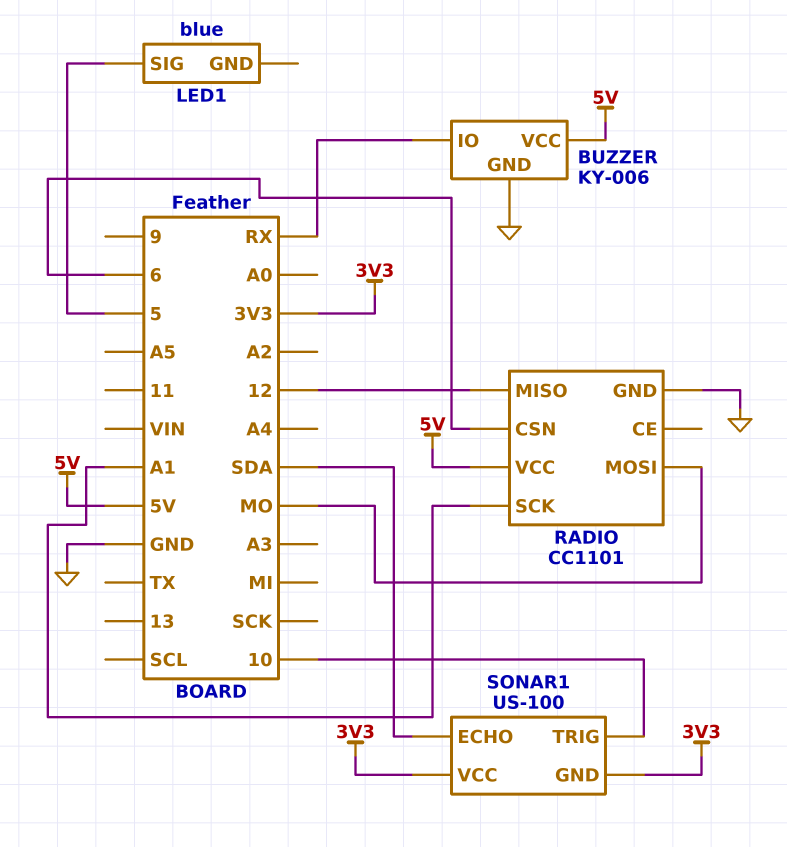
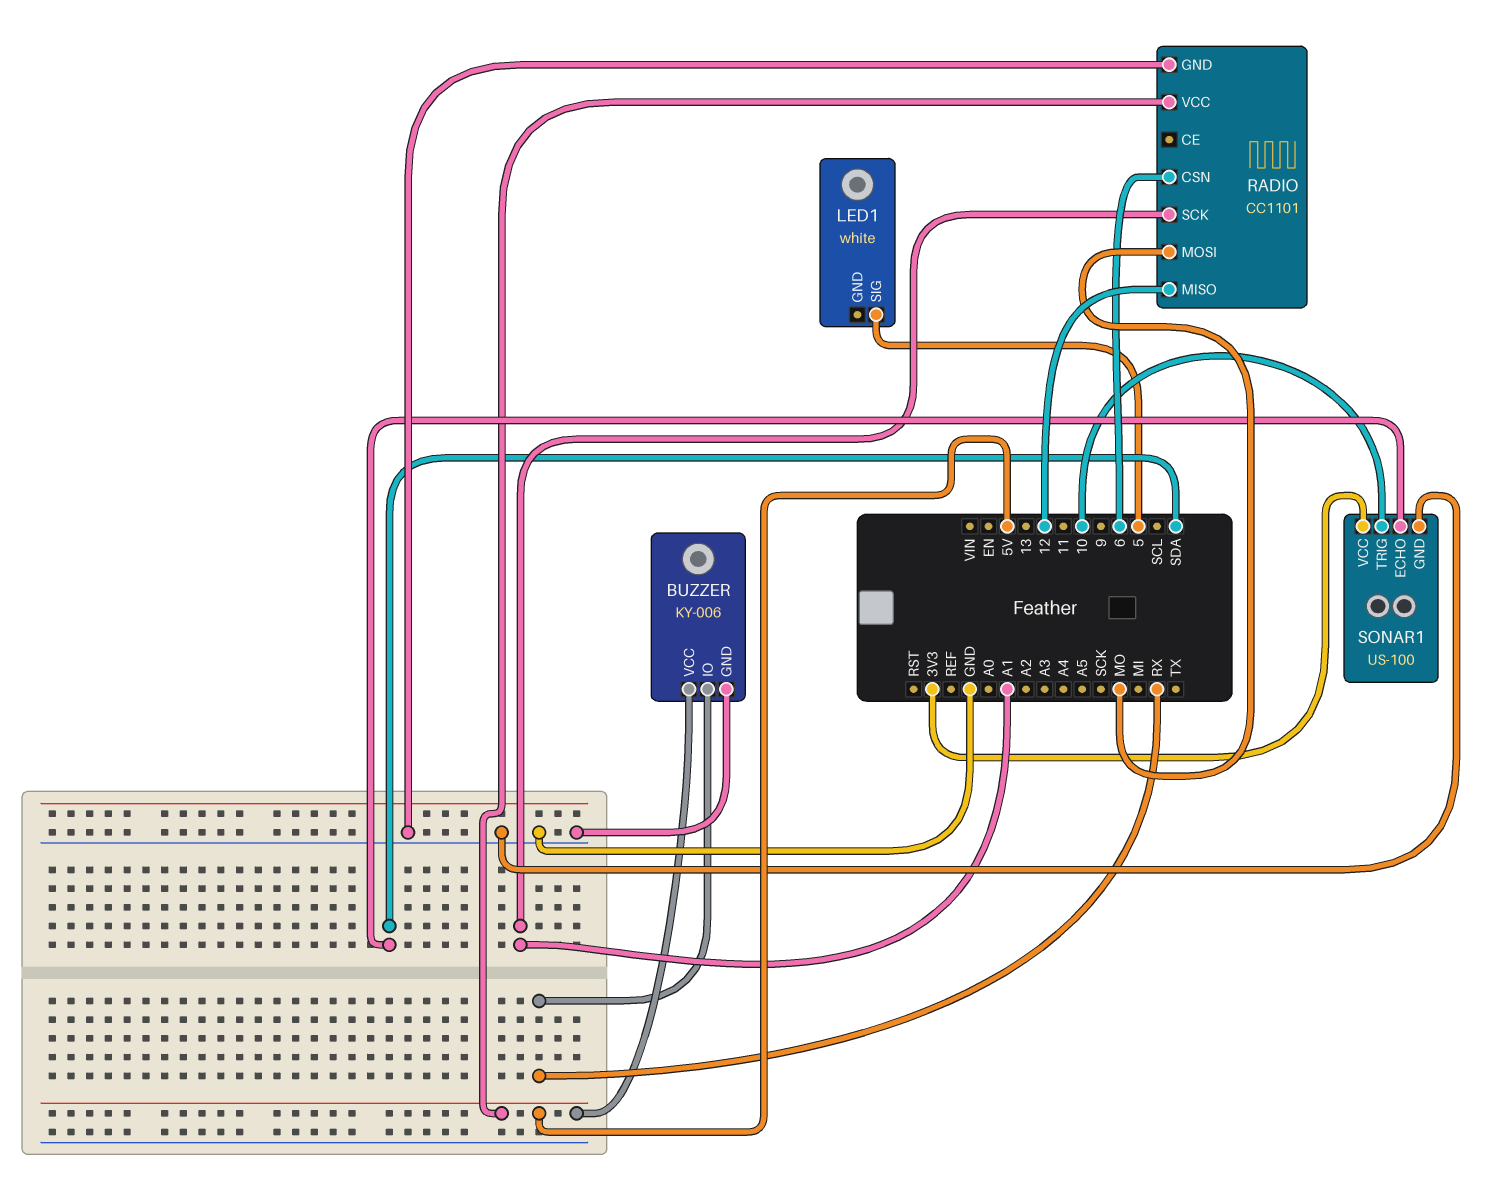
LED1: blue -> white
SONAR1 pin GND: 3V3 -> GND

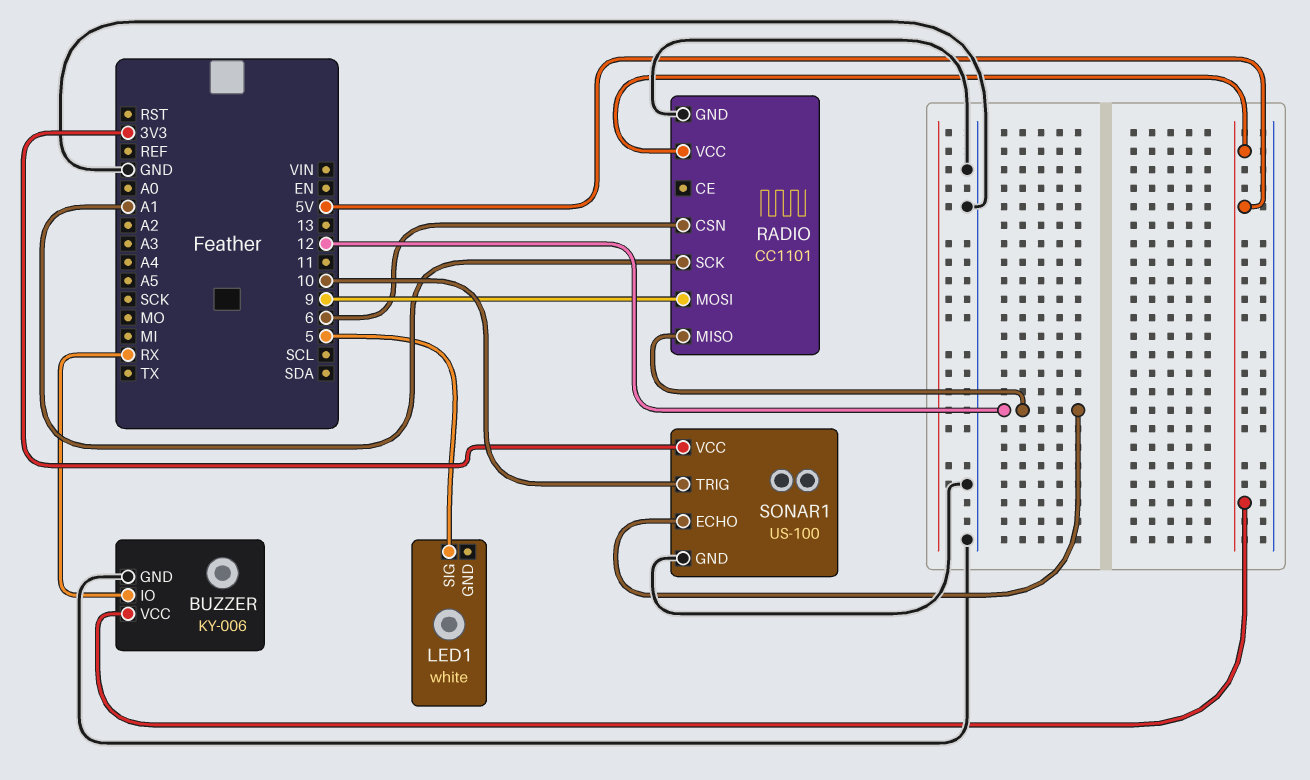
RADIO pin MOSI: MO -> 9
SONAR1 pin ECHO: SDA -> 12

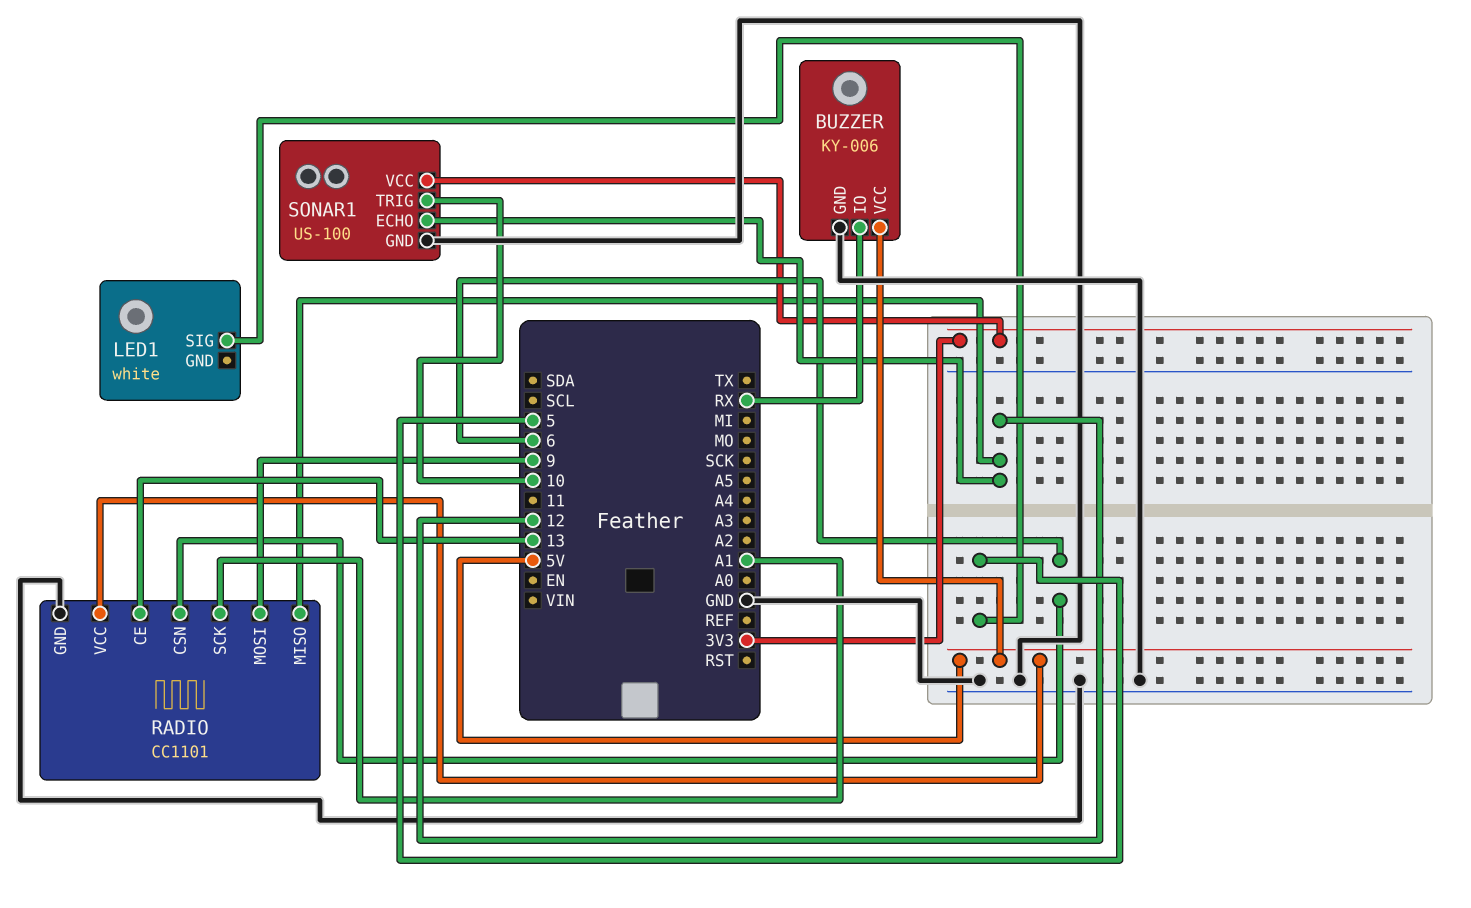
RADIO pin CE: none -> 13

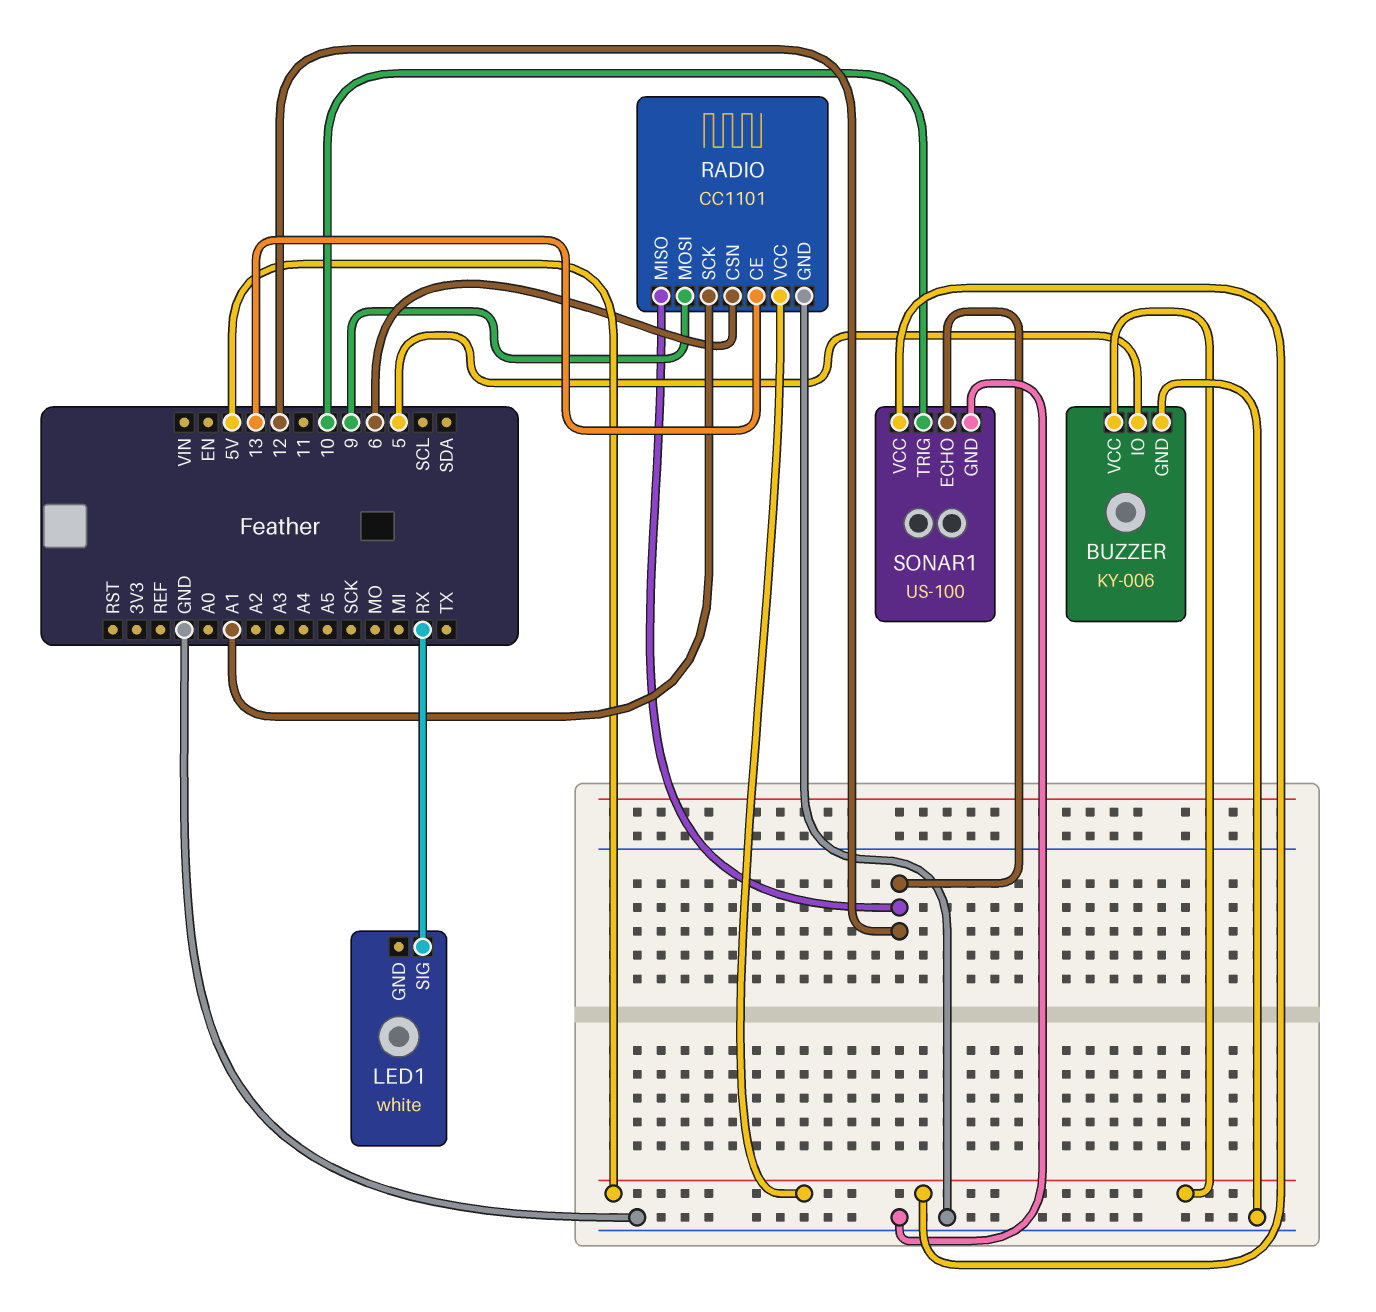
BUZZER pin IO: RX -> 5
LED1 pin SIG: 5 -> RX
SONAR1 pin VCC: 3V3 -> 5V

